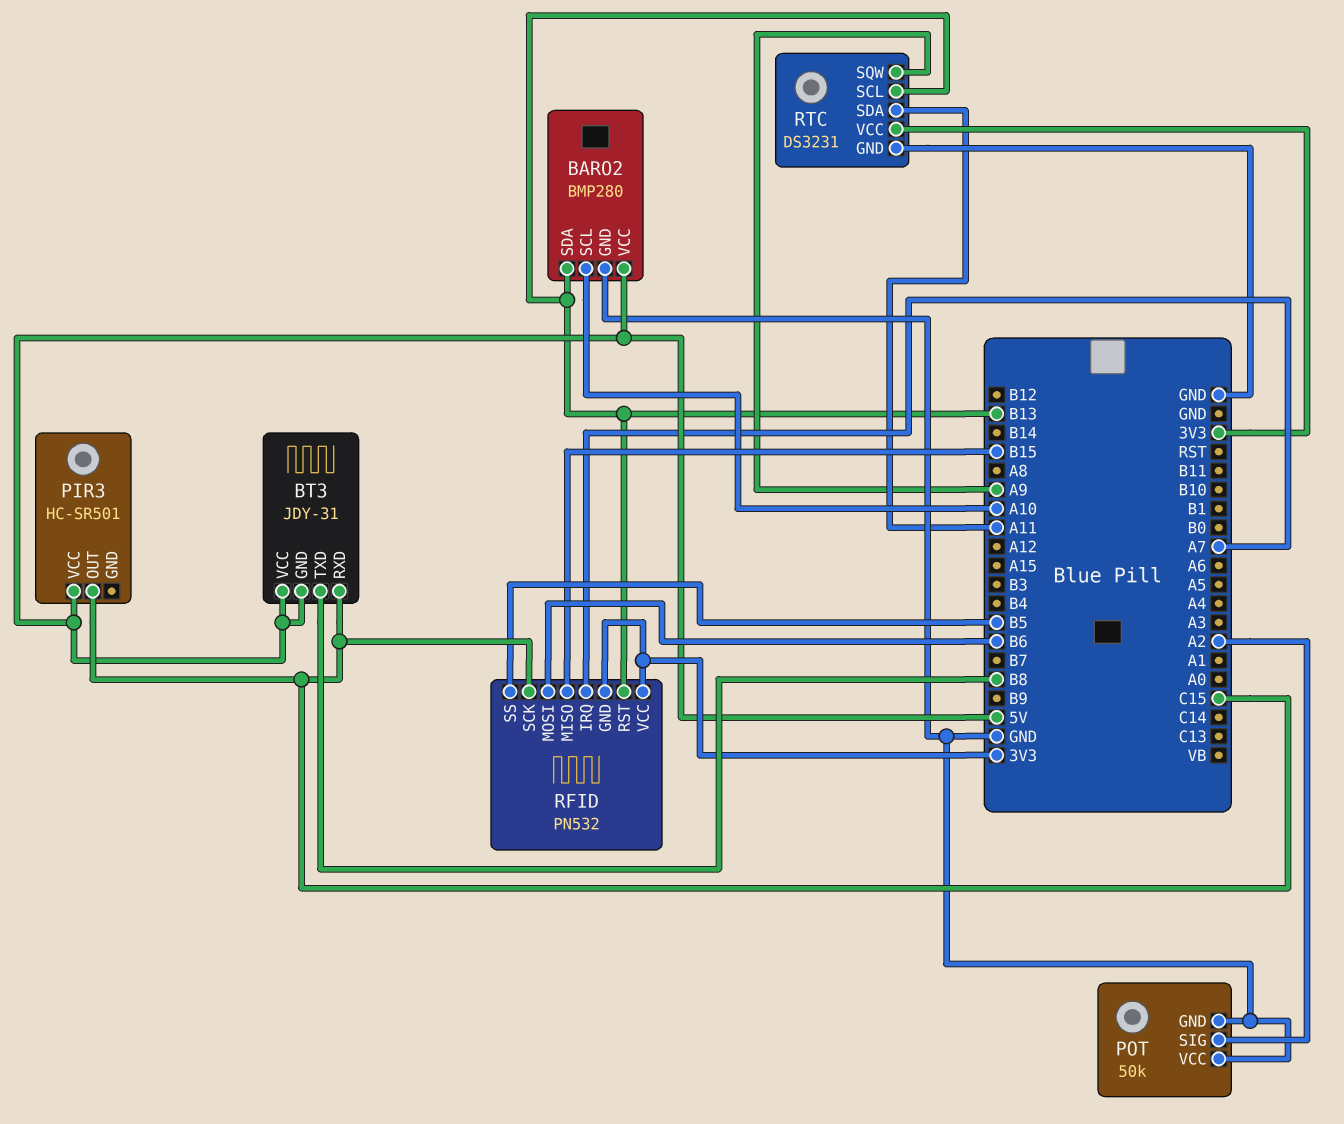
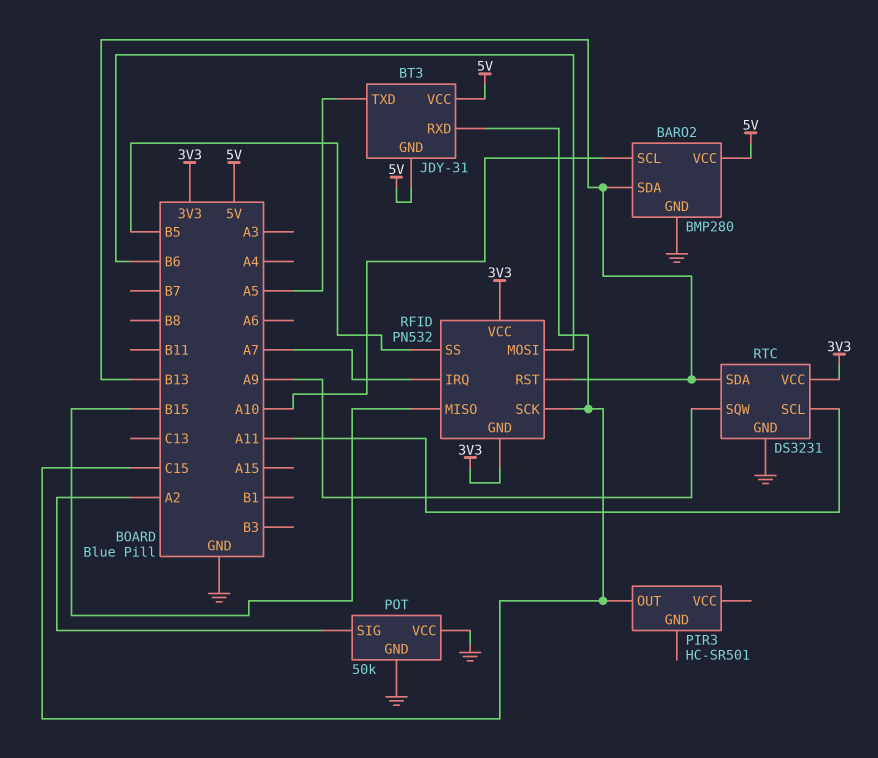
BT3 pin TXD: B8 -> A5
PIR3 pin VCC: 5V -> none
RTC pin SCL: B13 -> A11
RTC pin SDA: A11 -> B13

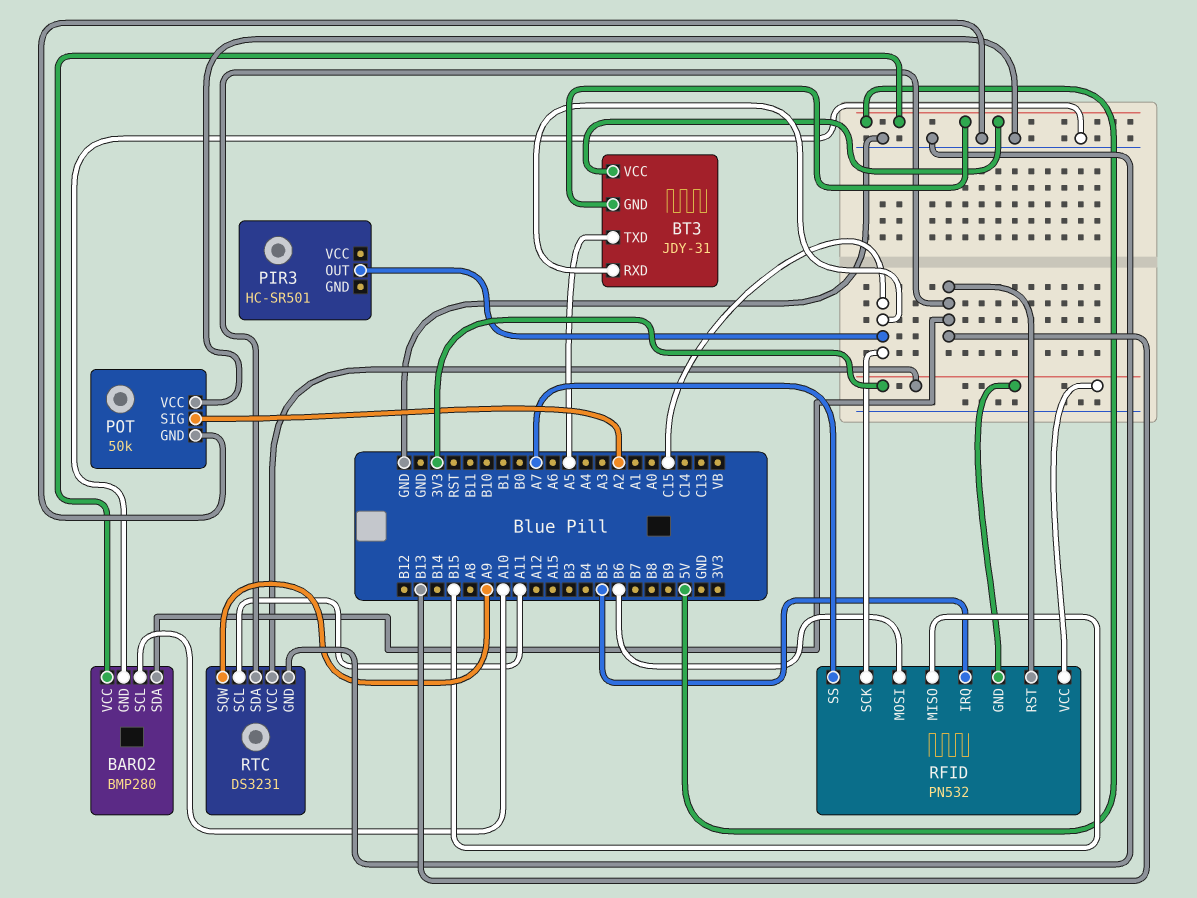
RFID pin IRQ: A7 -> B5
RFID pin SS: B5 -> A7

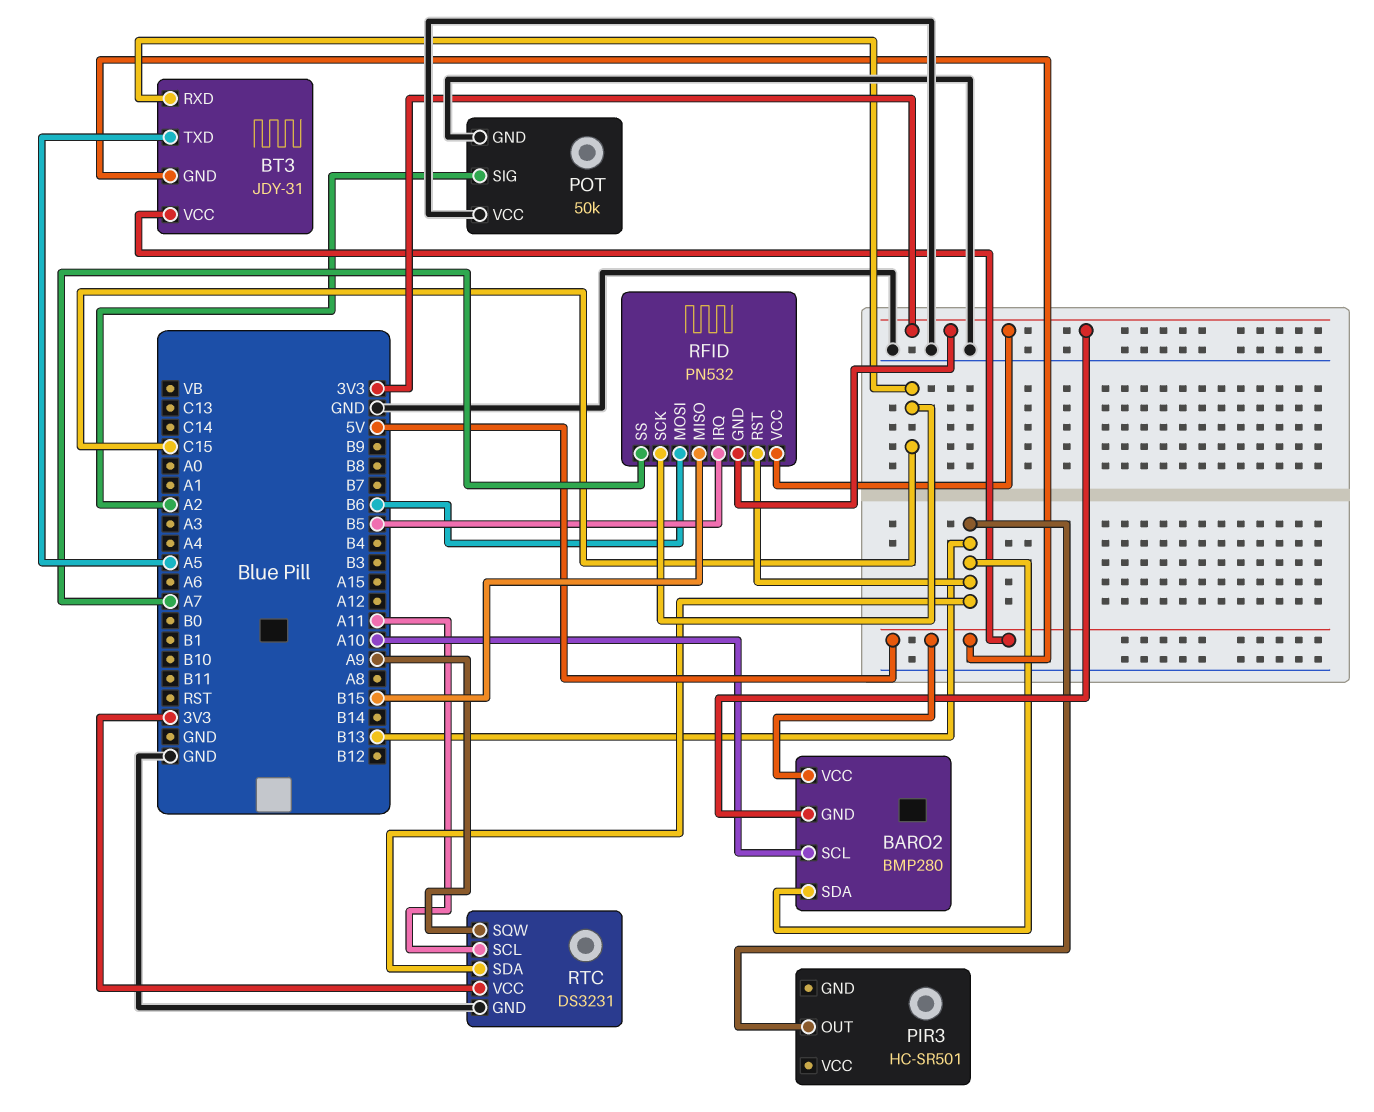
BARO2 pin GND: GND -> 3V3
PIR3 pin OUT: C15 -> B13

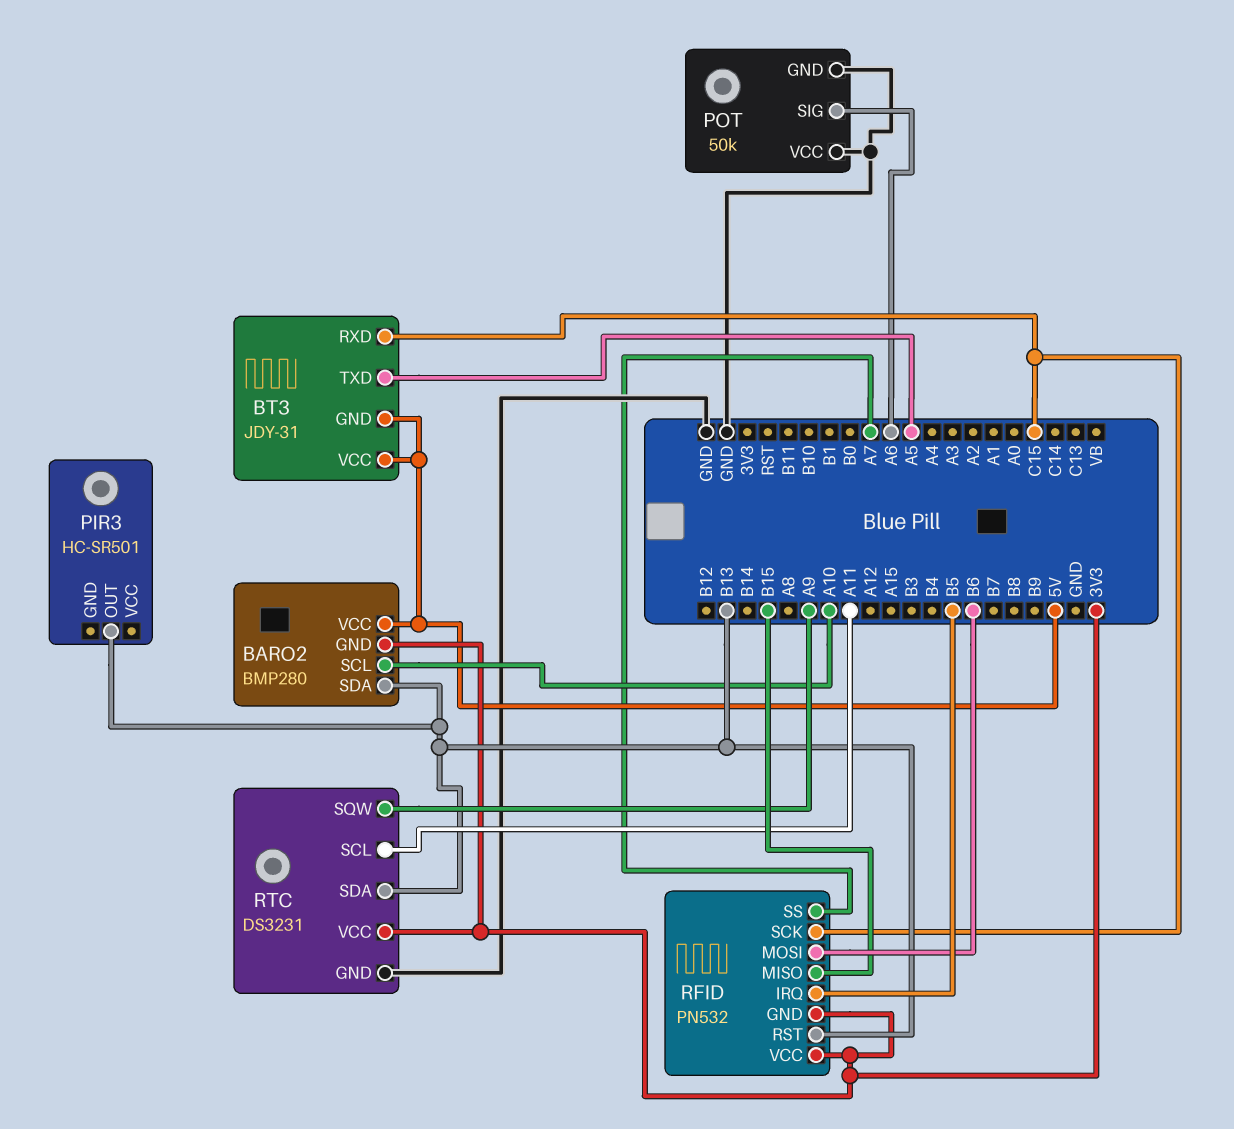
POT pin SIG: A2 -> A6

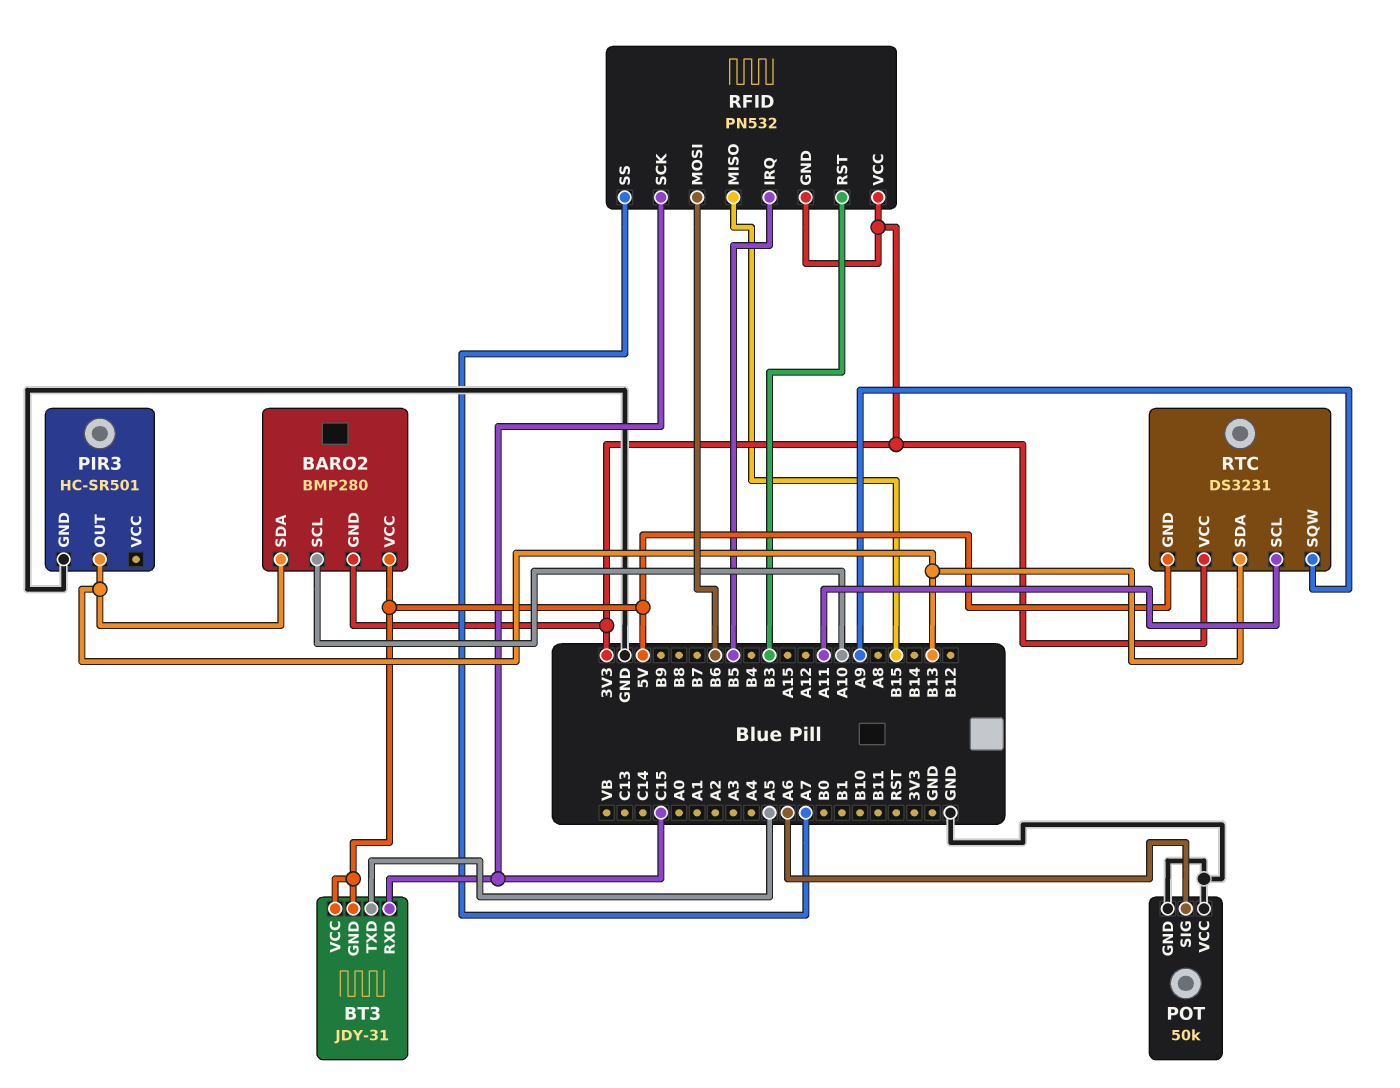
PIR3 pin GND: none -> GND
RFID pin RST: B13 -> B3
RTC pin GND: GND -> 5V

